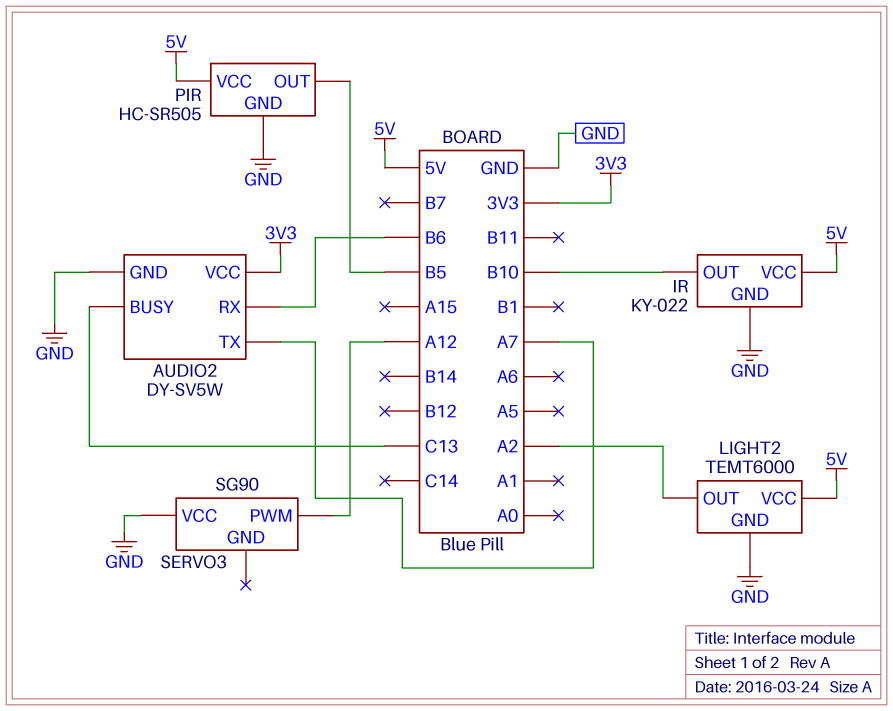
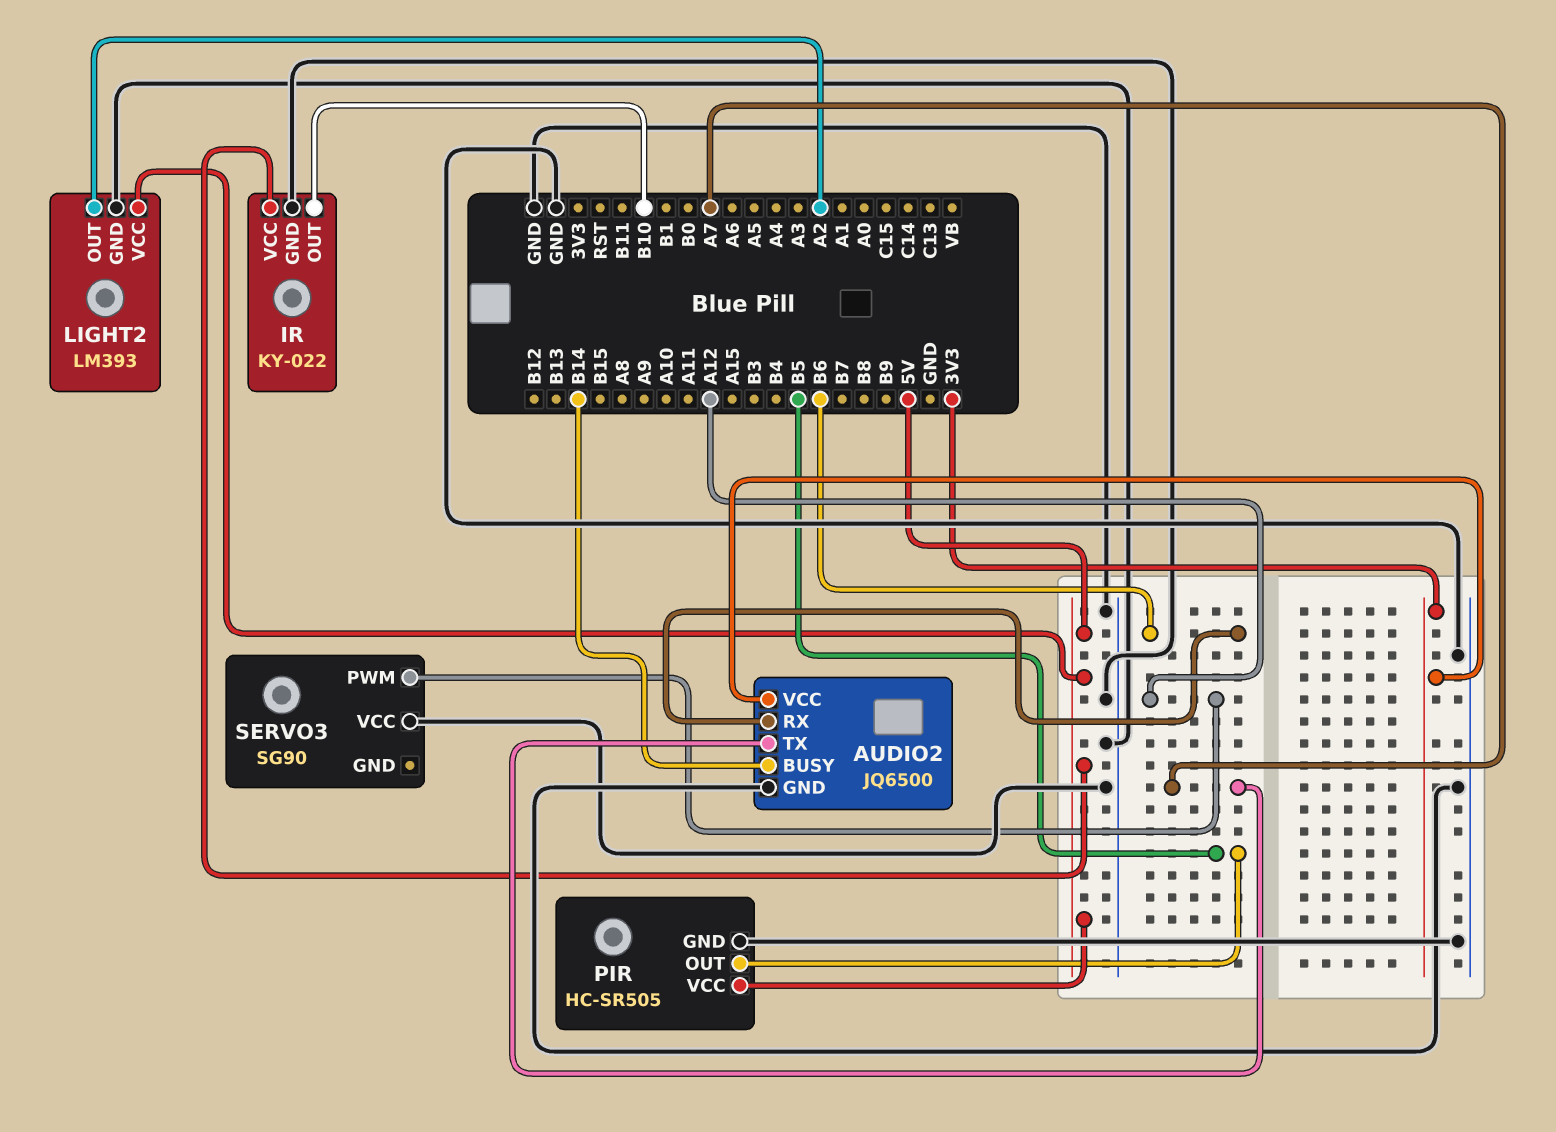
AUDIO2: DY-SV5W -> JQ6500
AUDIO2 pin BUSY: C13 -> B14
LIGHT2: TEMT6000 -> LM393

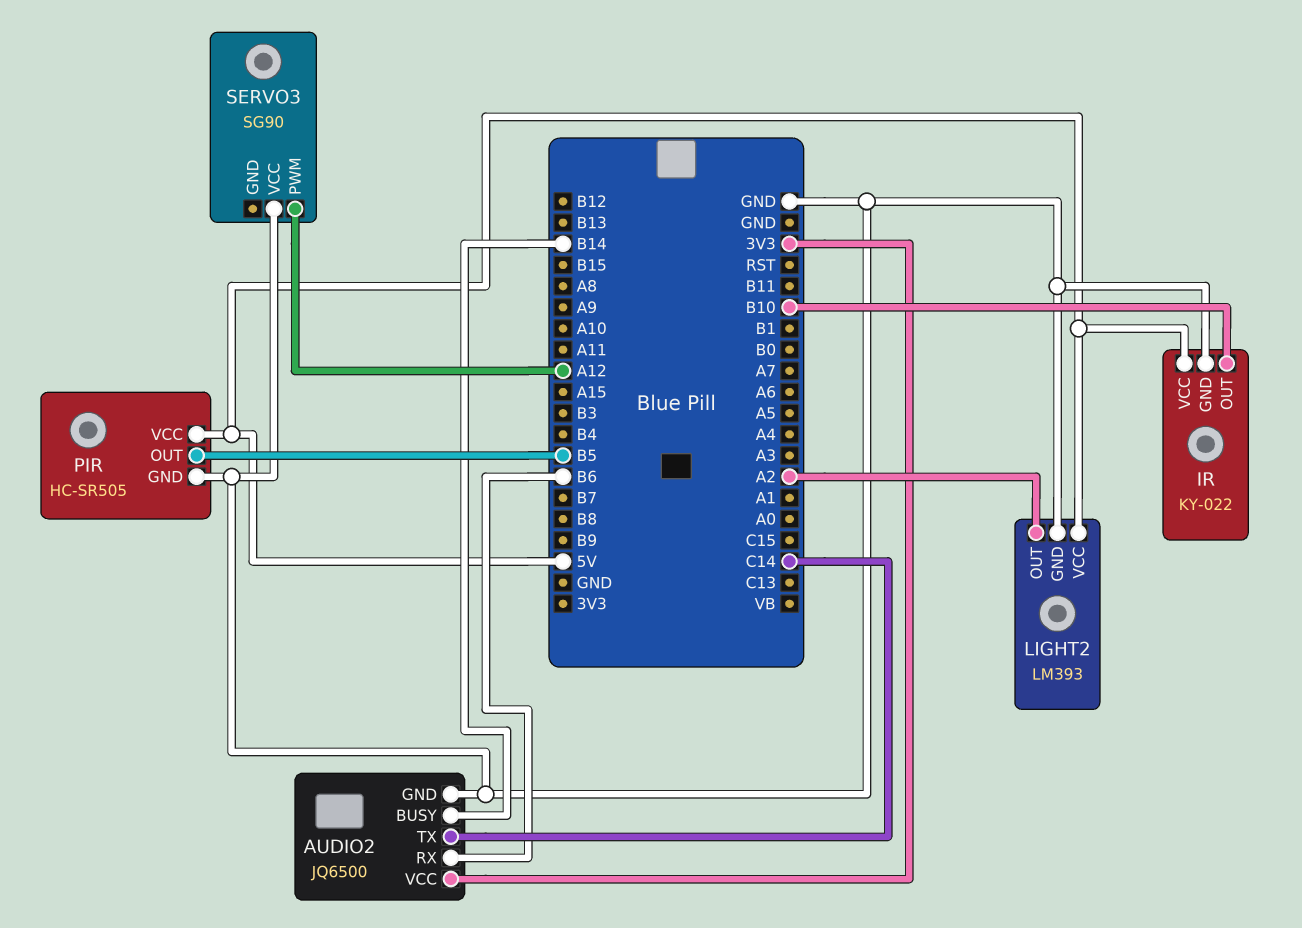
AUDIO2 pin TX: A7 -> C14

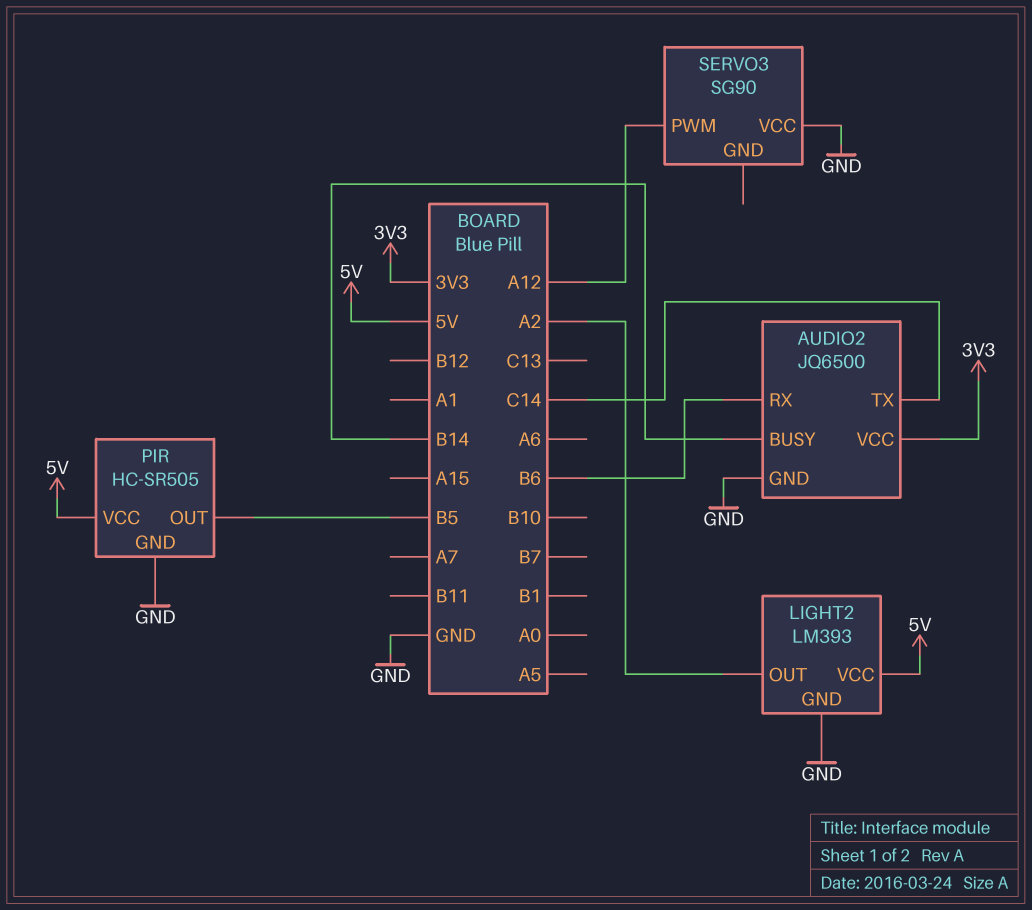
IR: KY-022 -> none
IR pin GND: GND -> none
IR pin OUT: B10 -> none
IR pin VCC: 5V -> none

